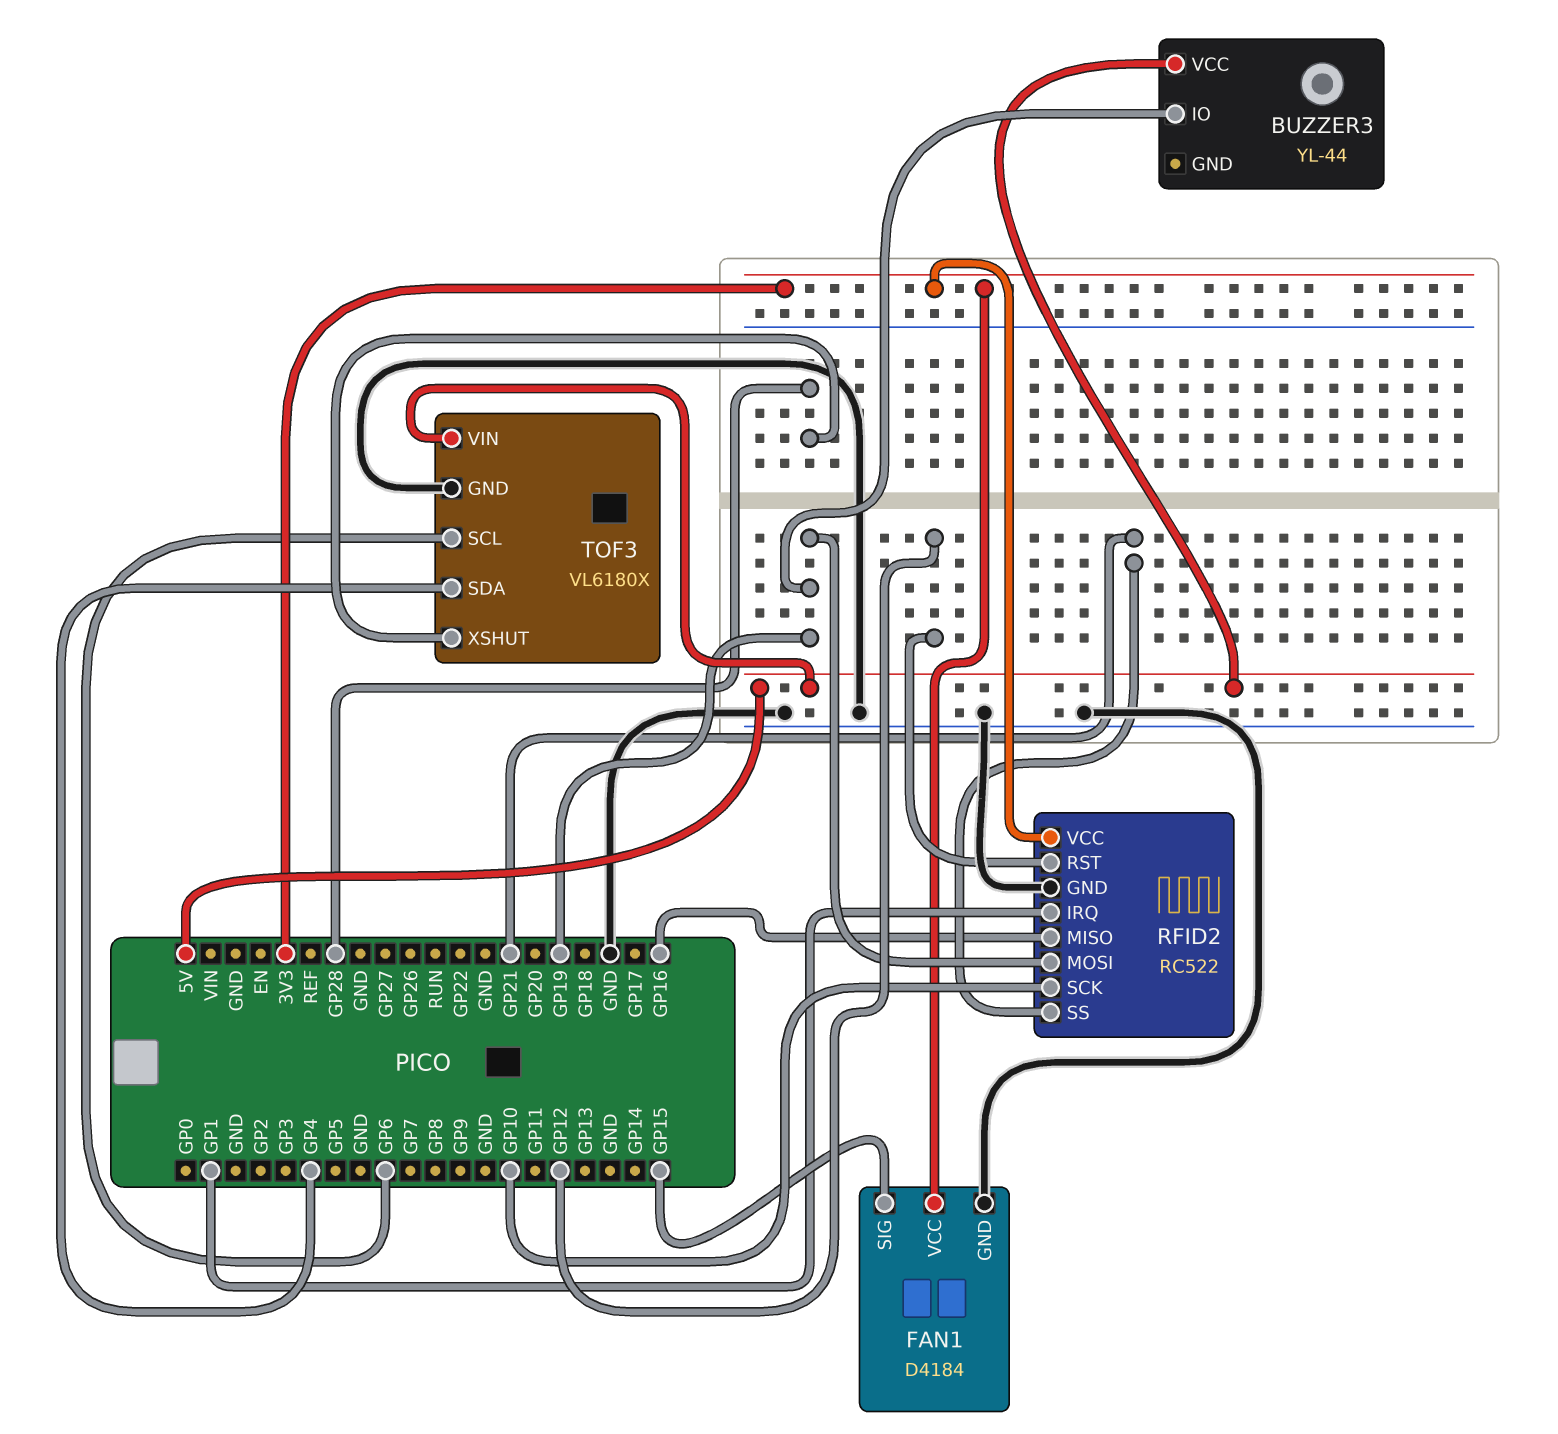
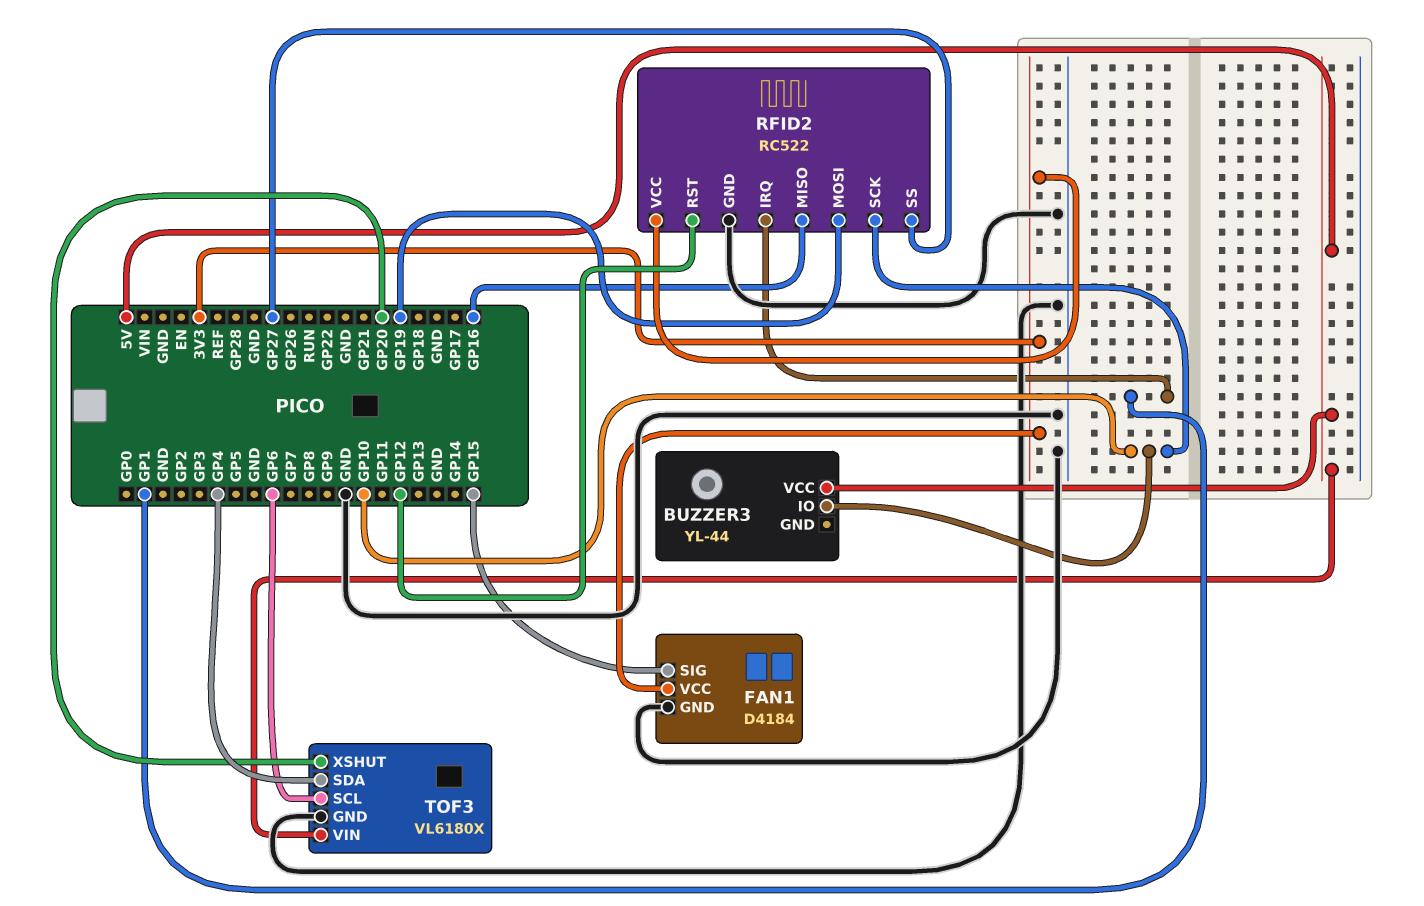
BUZZER3 pin IO: GP19 -> GP10
RFID2 pin SS: GP21 -> GP27
TOF3 pin XSHUT: GP28 -> GP20

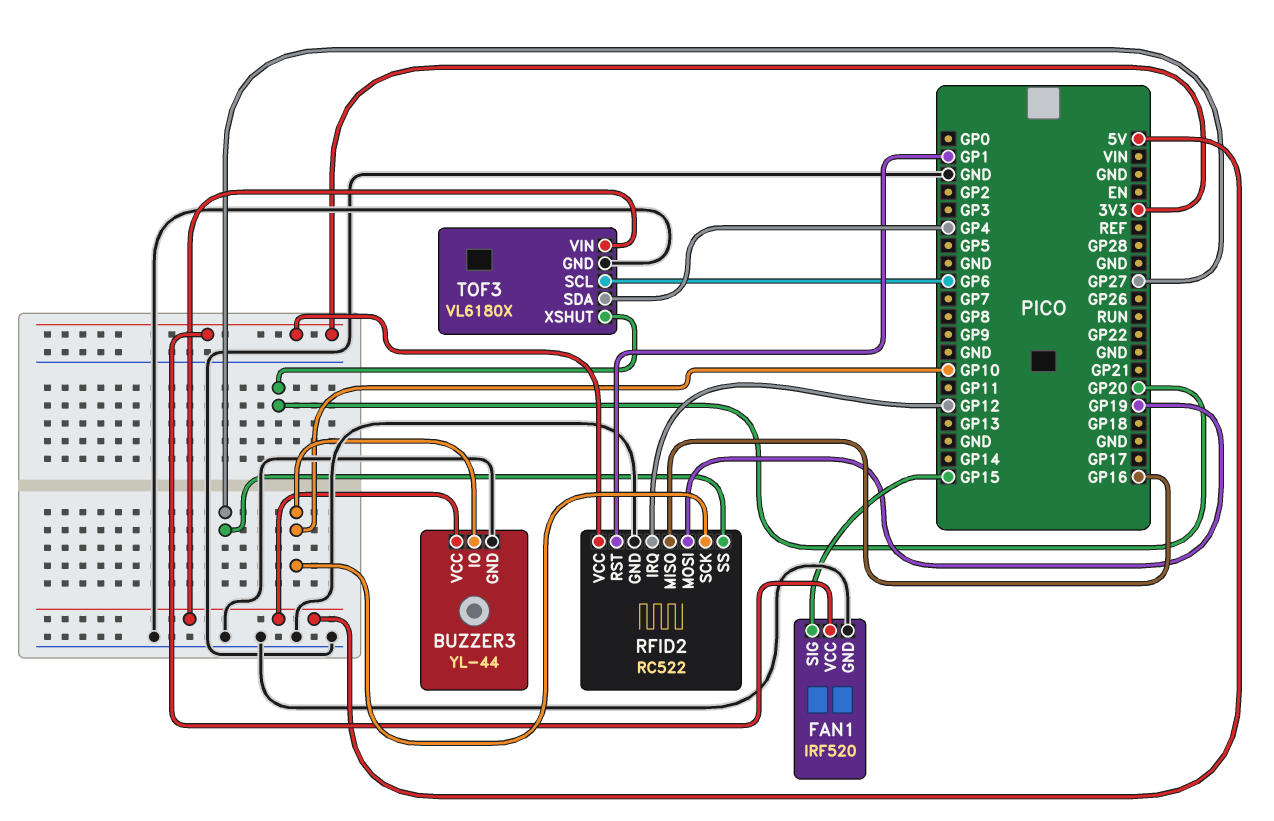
BUZZER3 pin GND: none -> GND
FAN1: D4184 -> IRF520
RFID2 pin IRQ: GP1 -> GP12
RFID2 pin RST: GP12 -> GP1

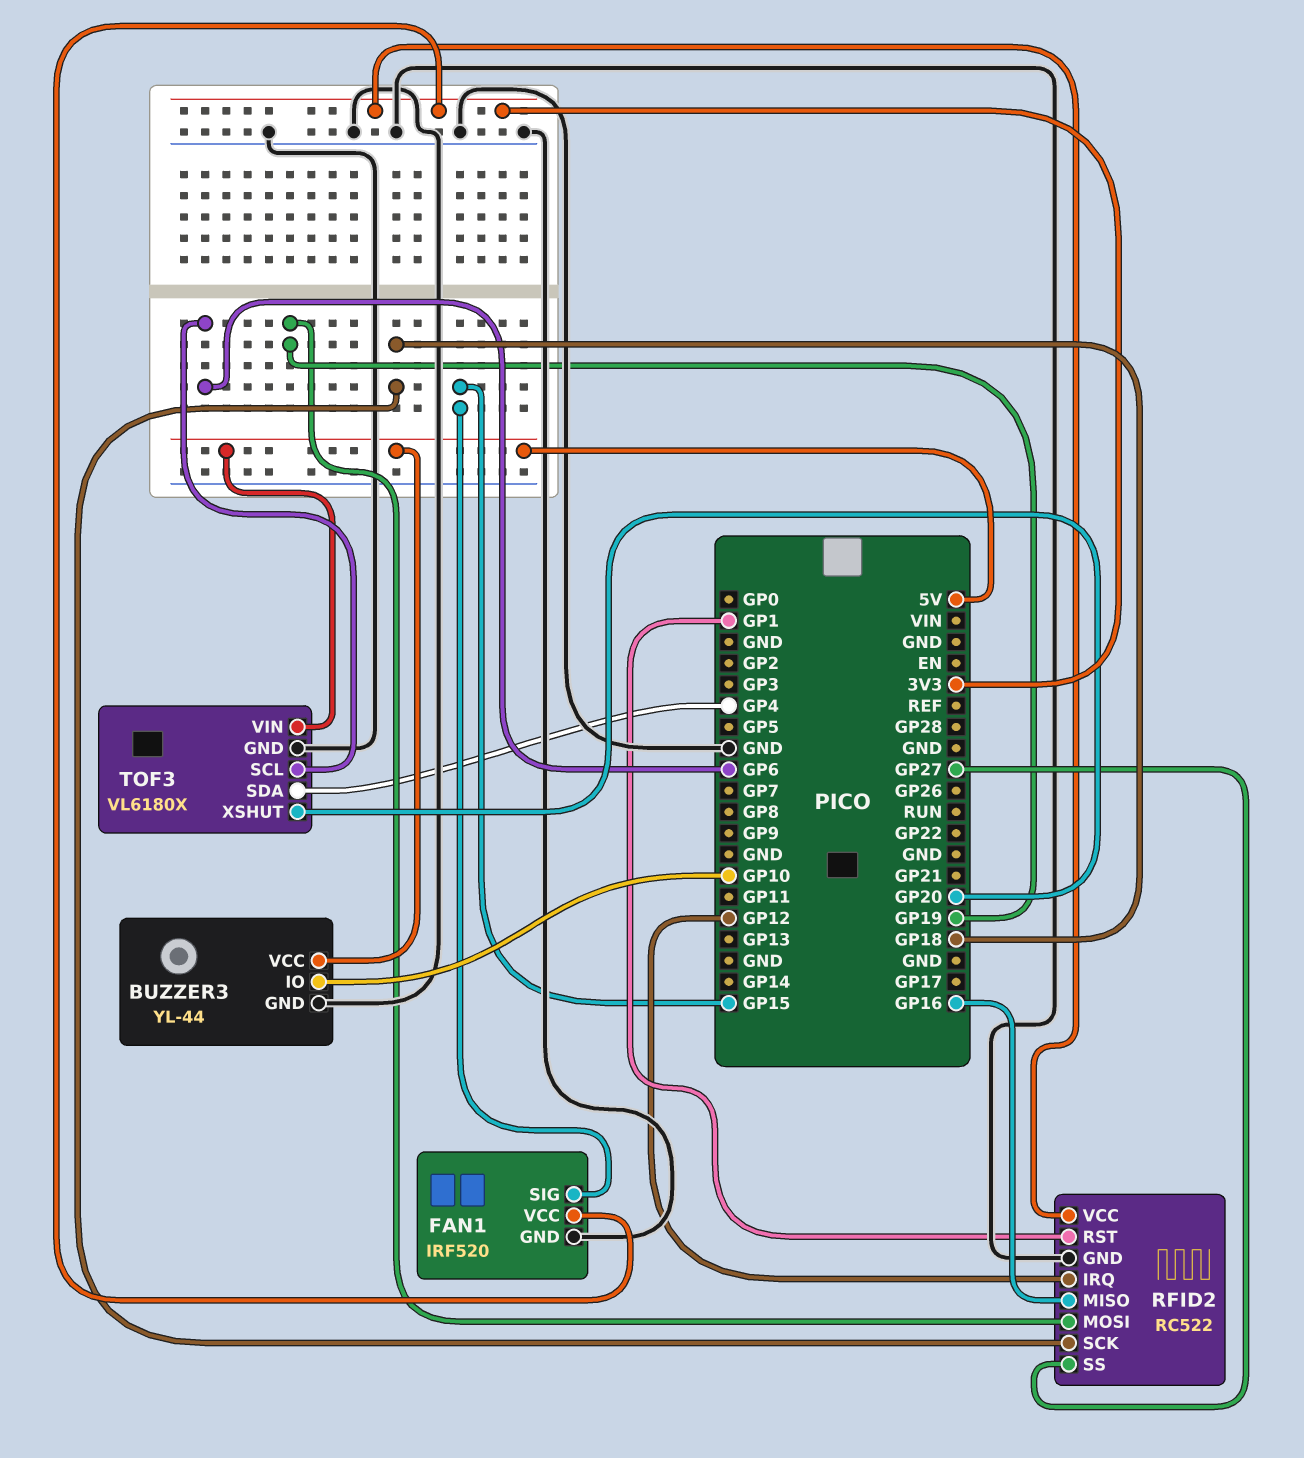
RFID2 pin SCK: GP10 -> GP18

